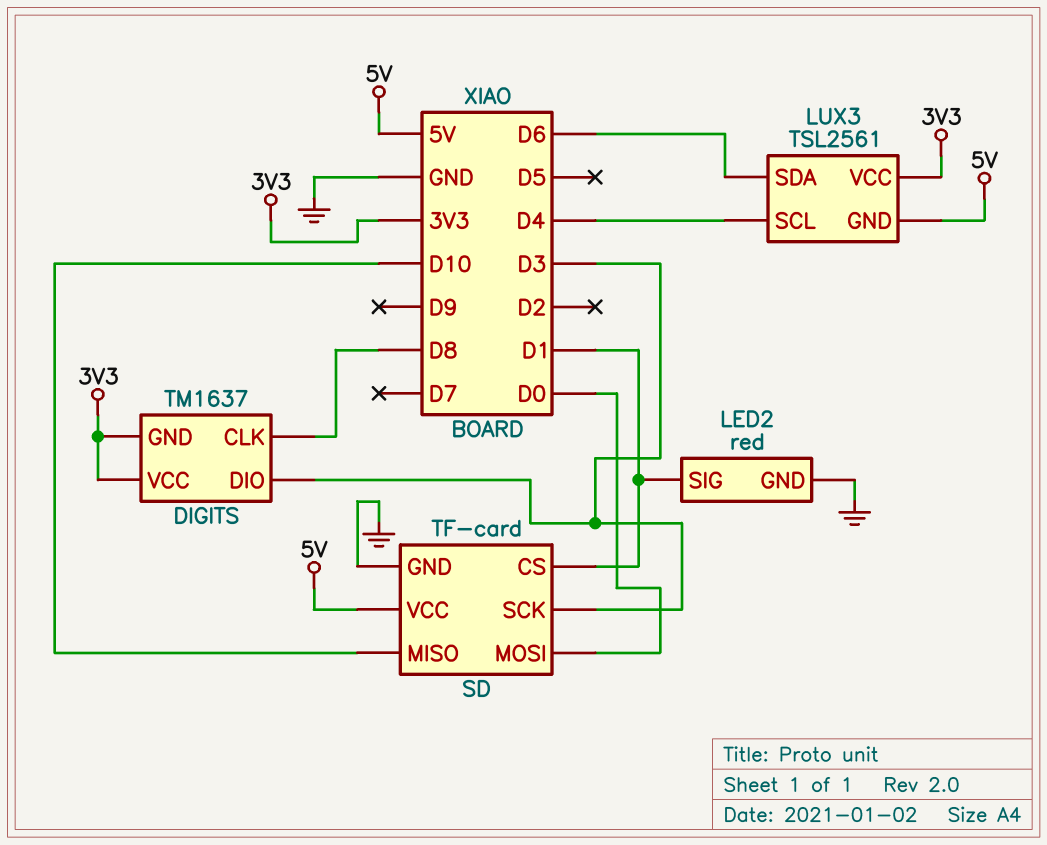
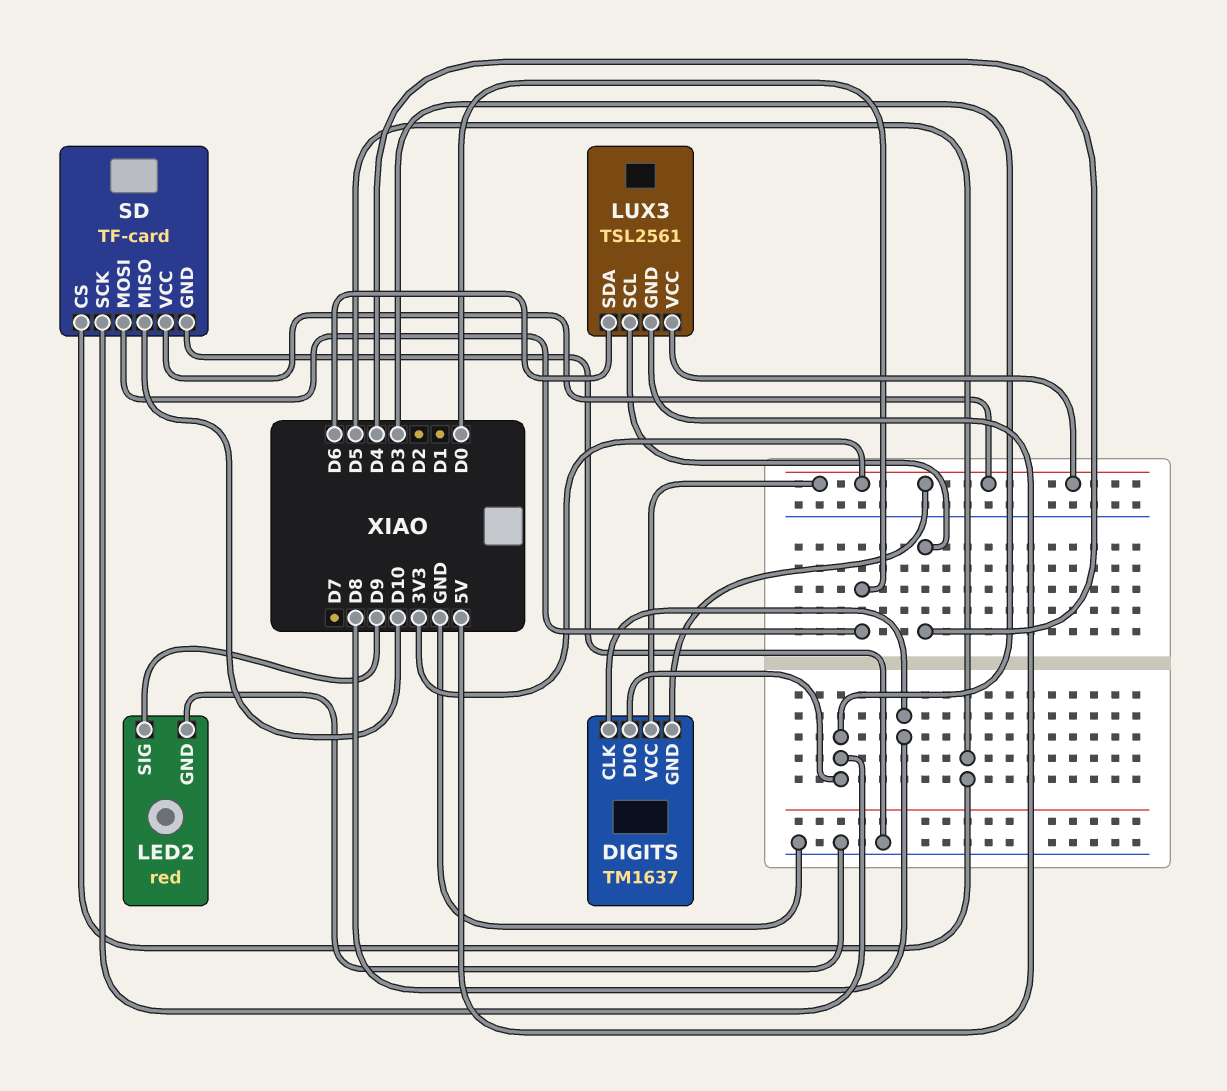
LED2 pin SIG: D1 -> D9
SD pin CS: D1 -> D5
SD pin VCC: 5V -> 3V3

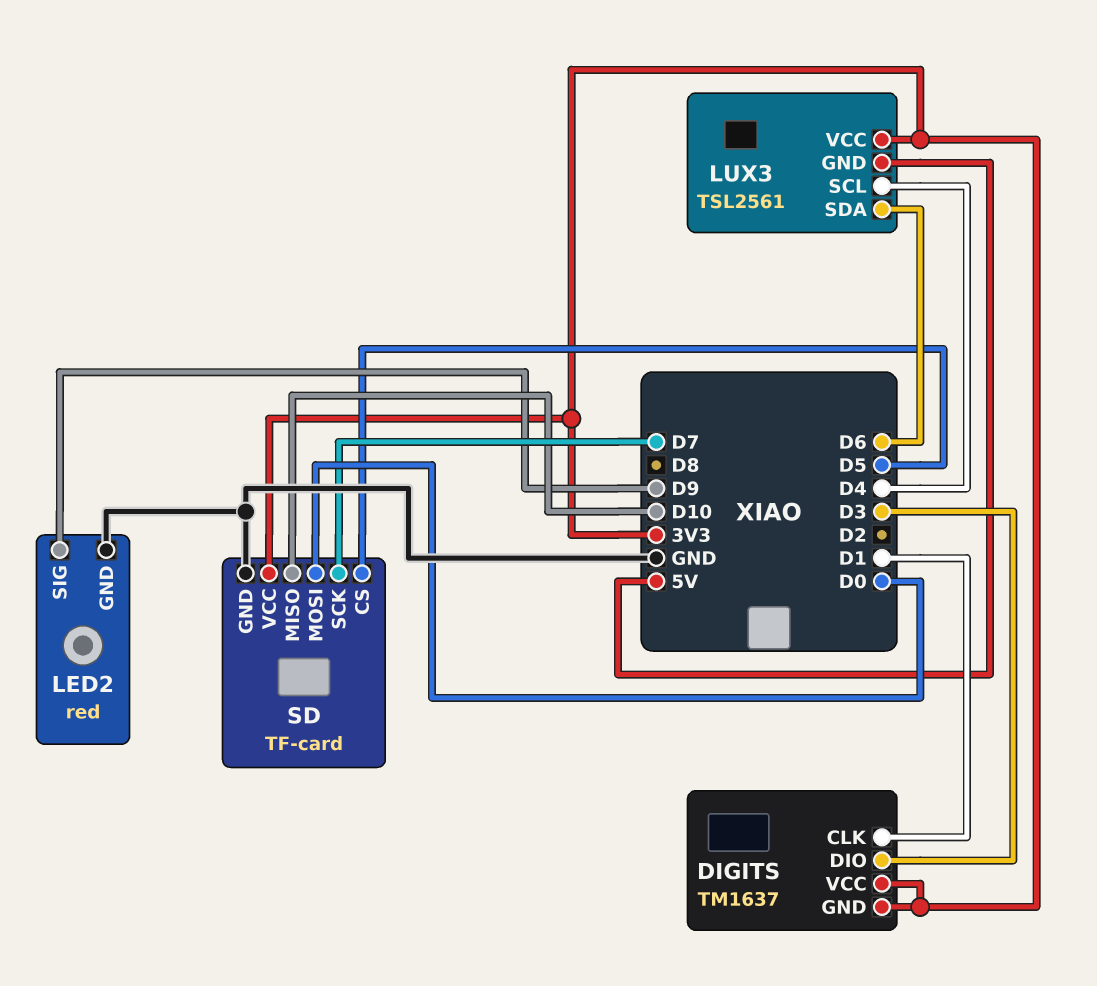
DIGITS pin CLK: D8 -> D1
SD pin SCK: D3 -> D7

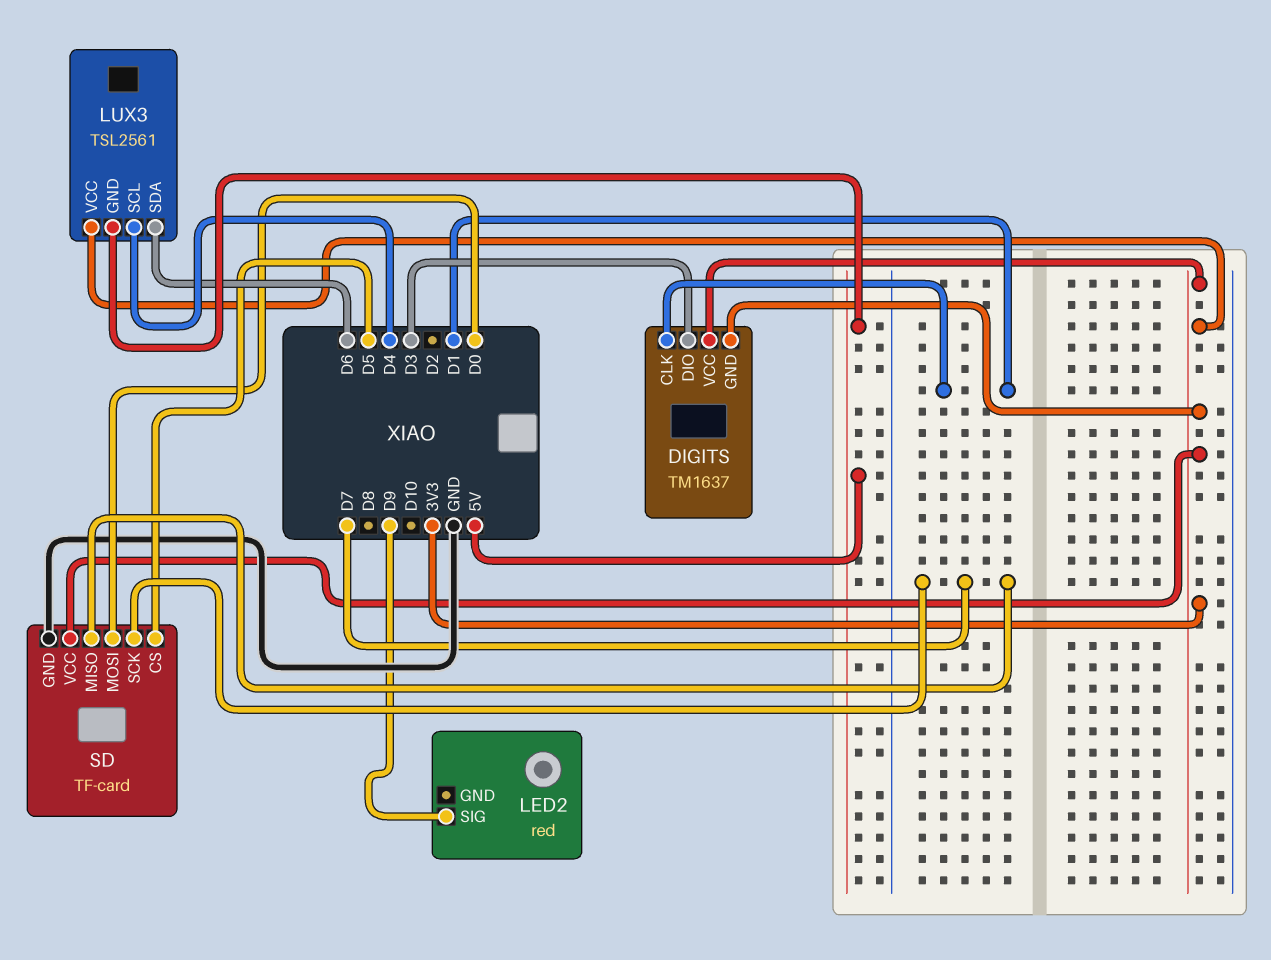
LED2 pin GND: GND -> none
SD pin MISO: D10 -> D7

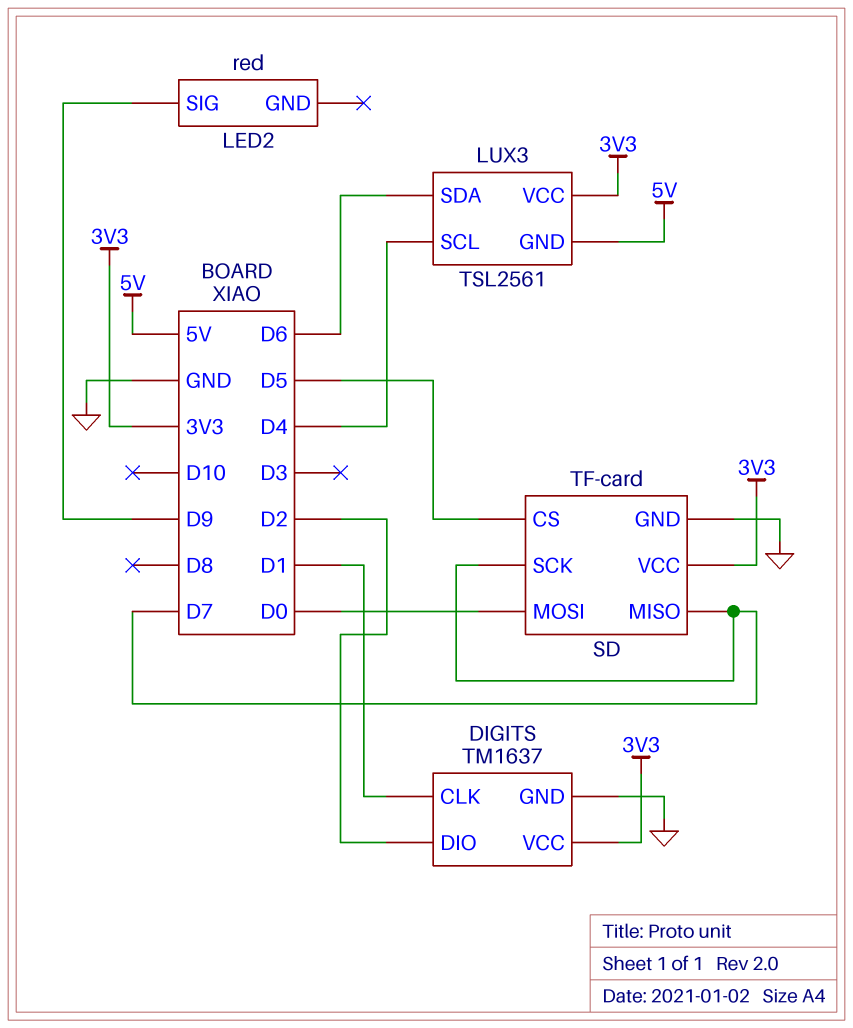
DIGITS pin DIO: D3 -> D2
DIGITS pin GND: 3V3 -> GND

